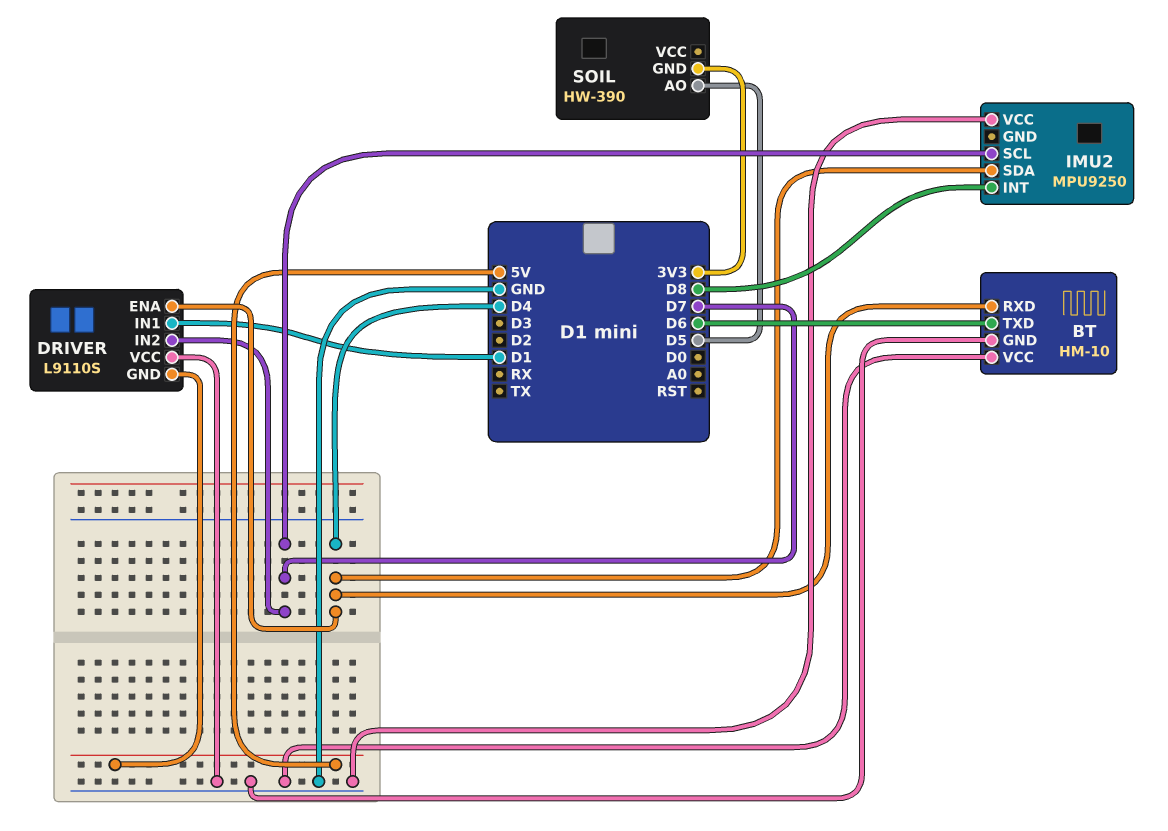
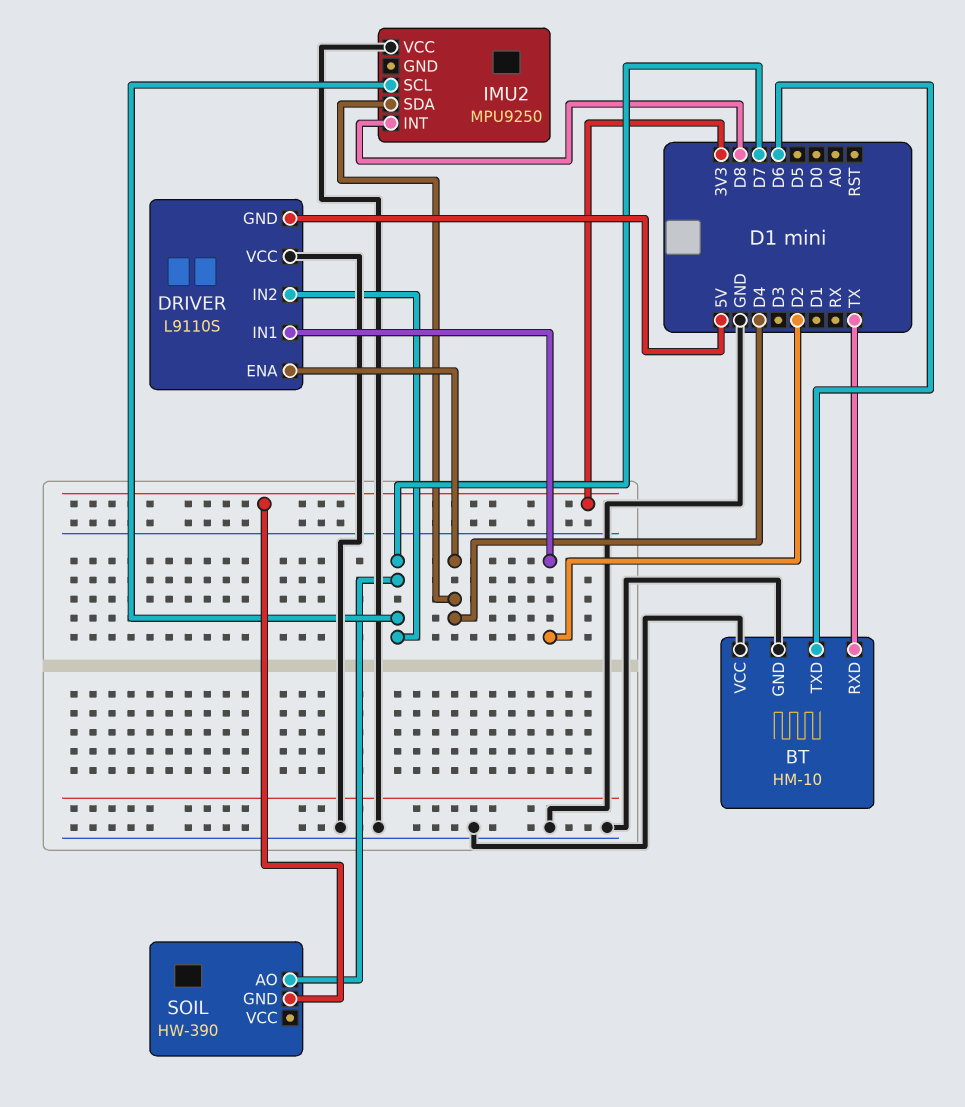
BT pin RXD: D4 -> TX
DRIVER pin IN1: D1 -> D2
SOIL pin AO: D5 -> D7

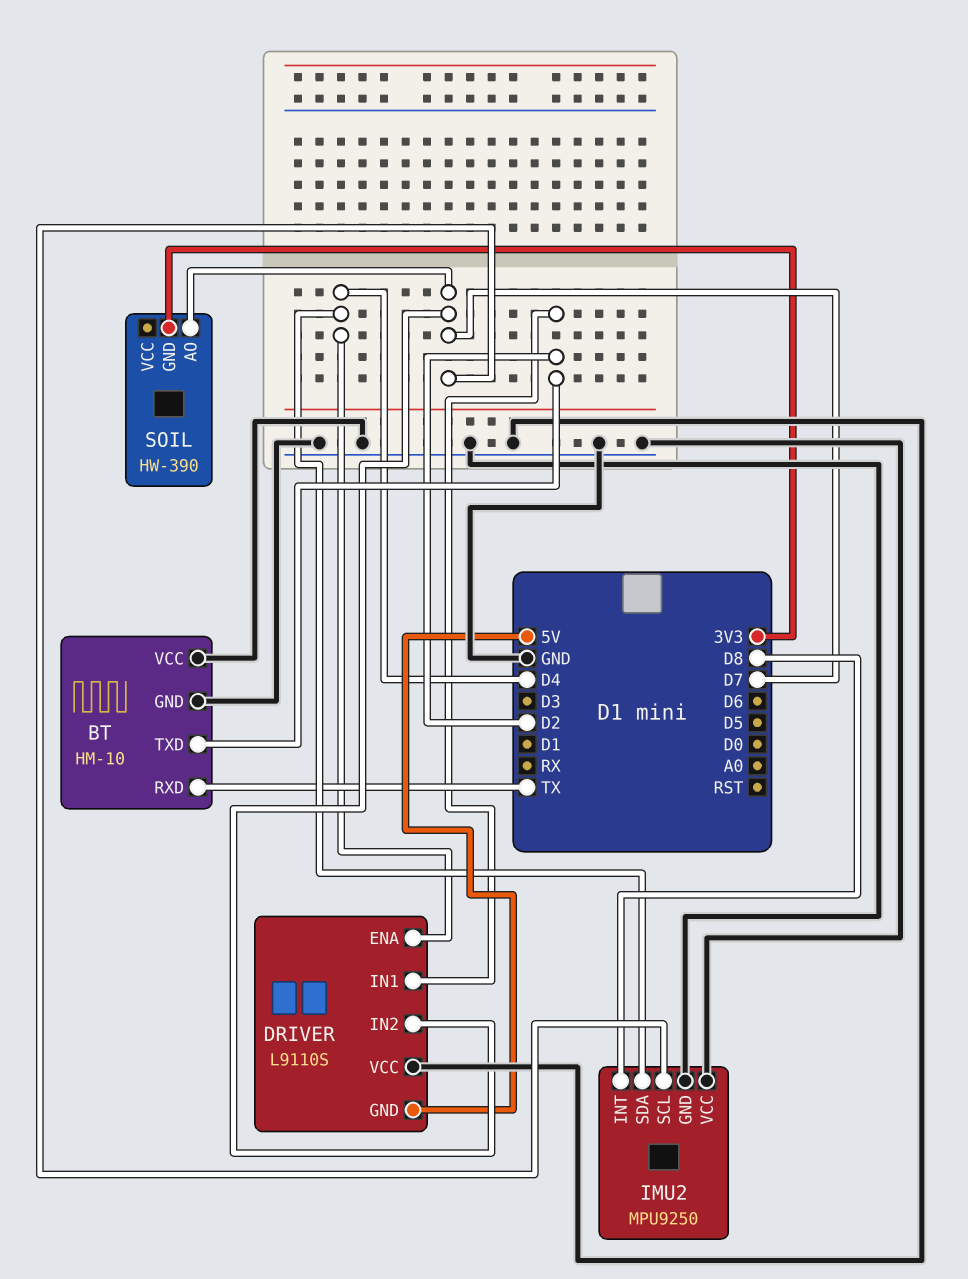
BT pin TXD: D6 -> D2
IMU2 pin GND: none -> GND

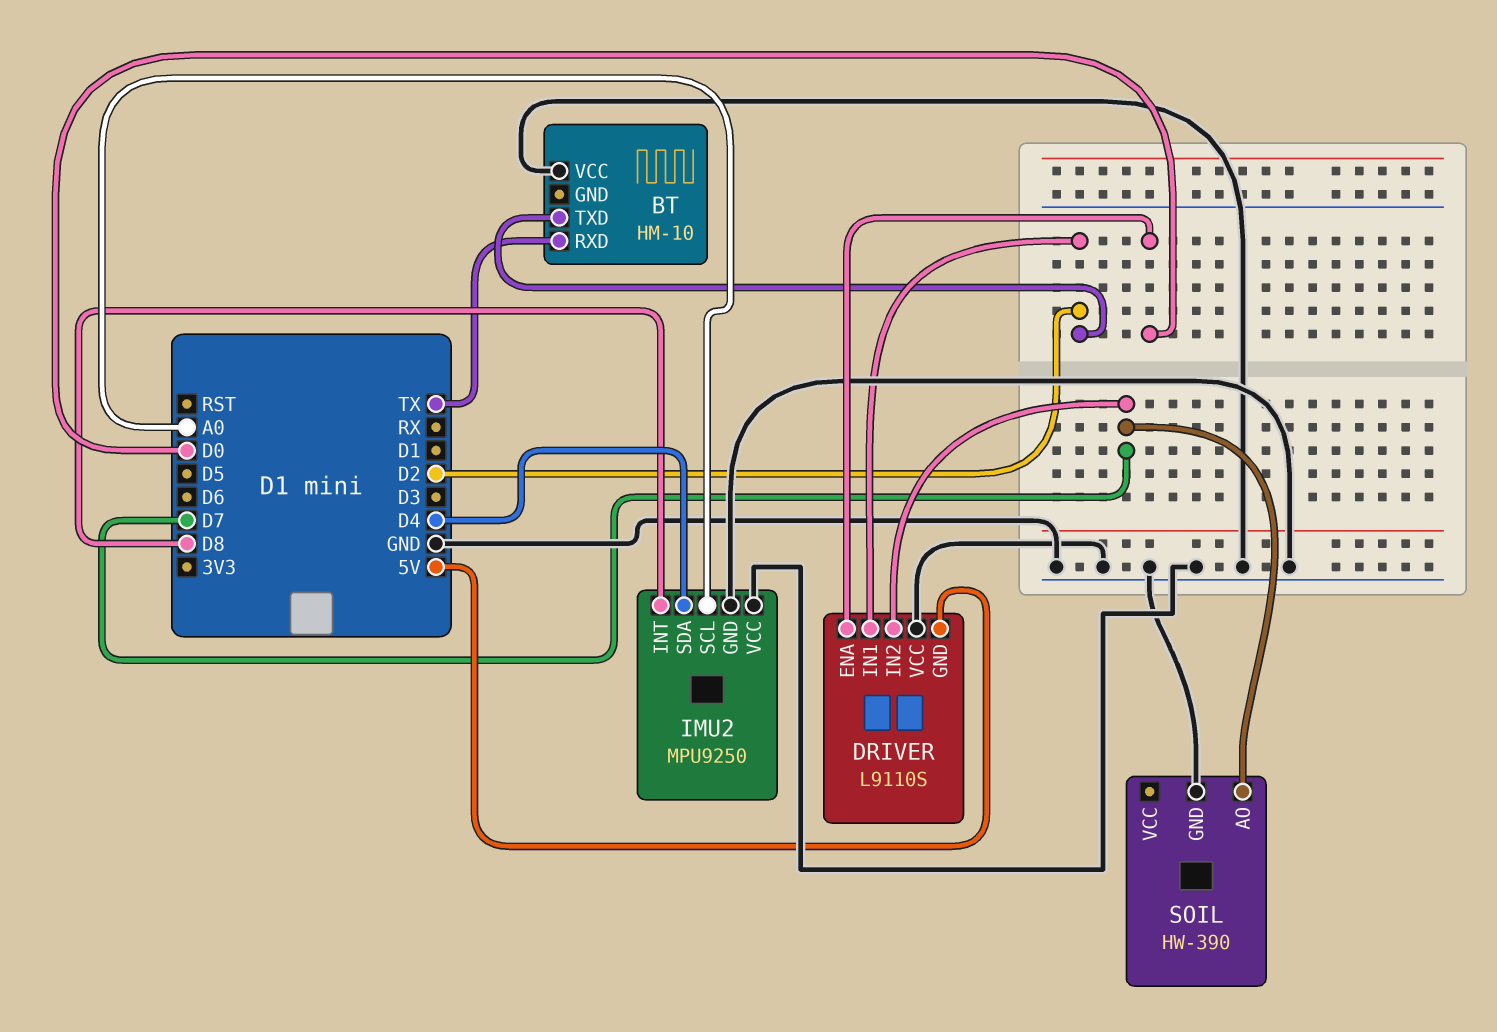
BT pin GND: GND -> none
DRIVER pin ENA: D4 -> D0
IMU2 pin SCL: D7 -> A0
SOIL pin GND: 3V3 -> GND

